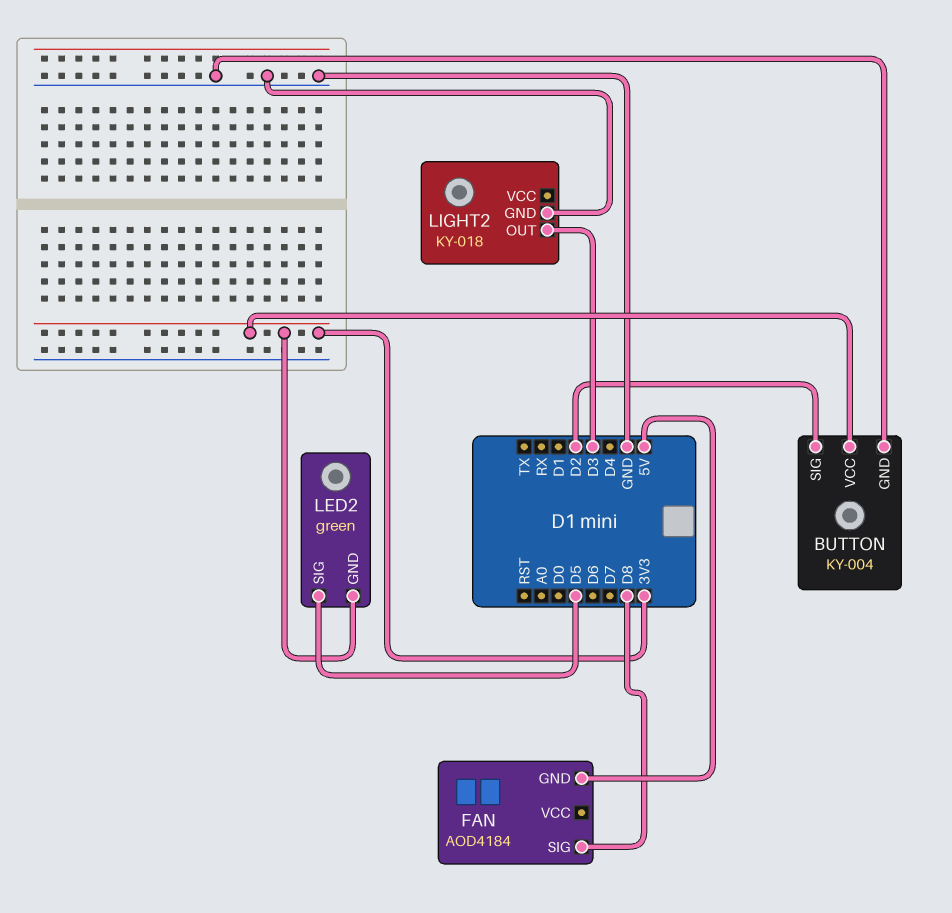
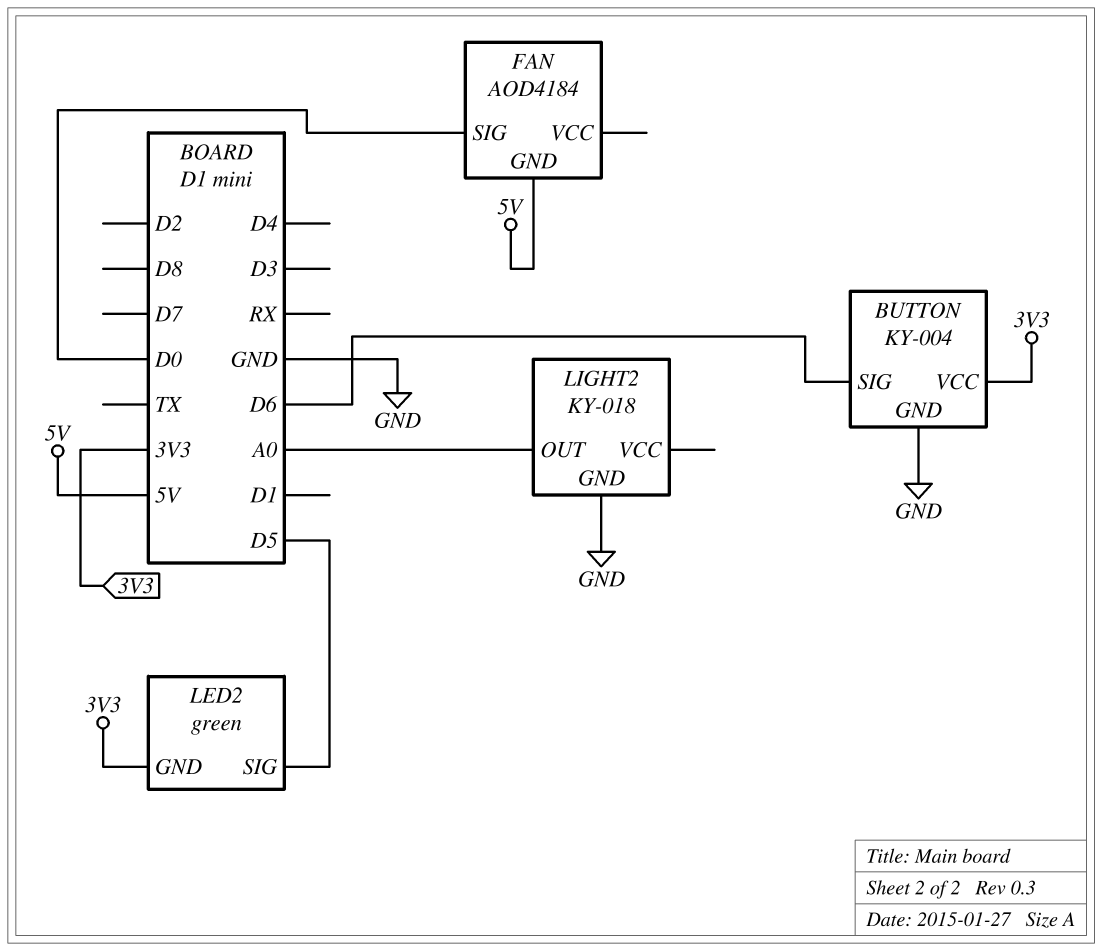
BUTTON pin SIG: D2 -> D6
FAN pin SIG: D8 -> D0
LIGHT2 pin OUT: D3 -> A0

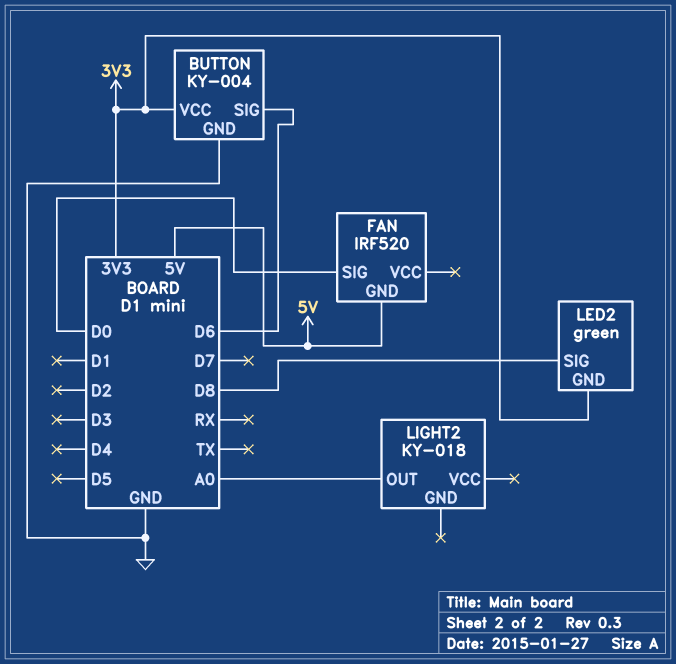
FAN: AOD4184 -> IRF520
LED2 pin SIG: D5 -> D8
LIGHT2 pin GND: GND -> none

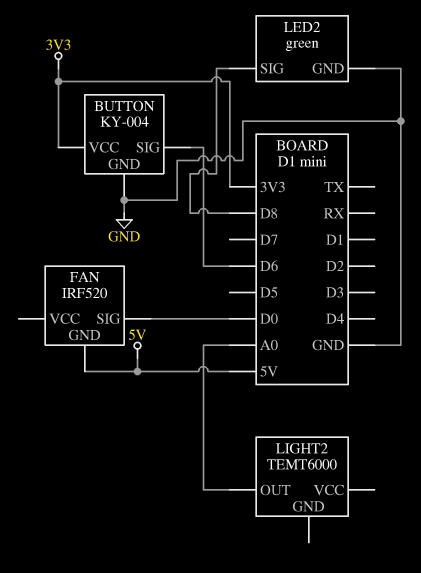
LED2 pin GND: 3V3 -> GND
LIGHT2: KY-018 -> TEMT6000

